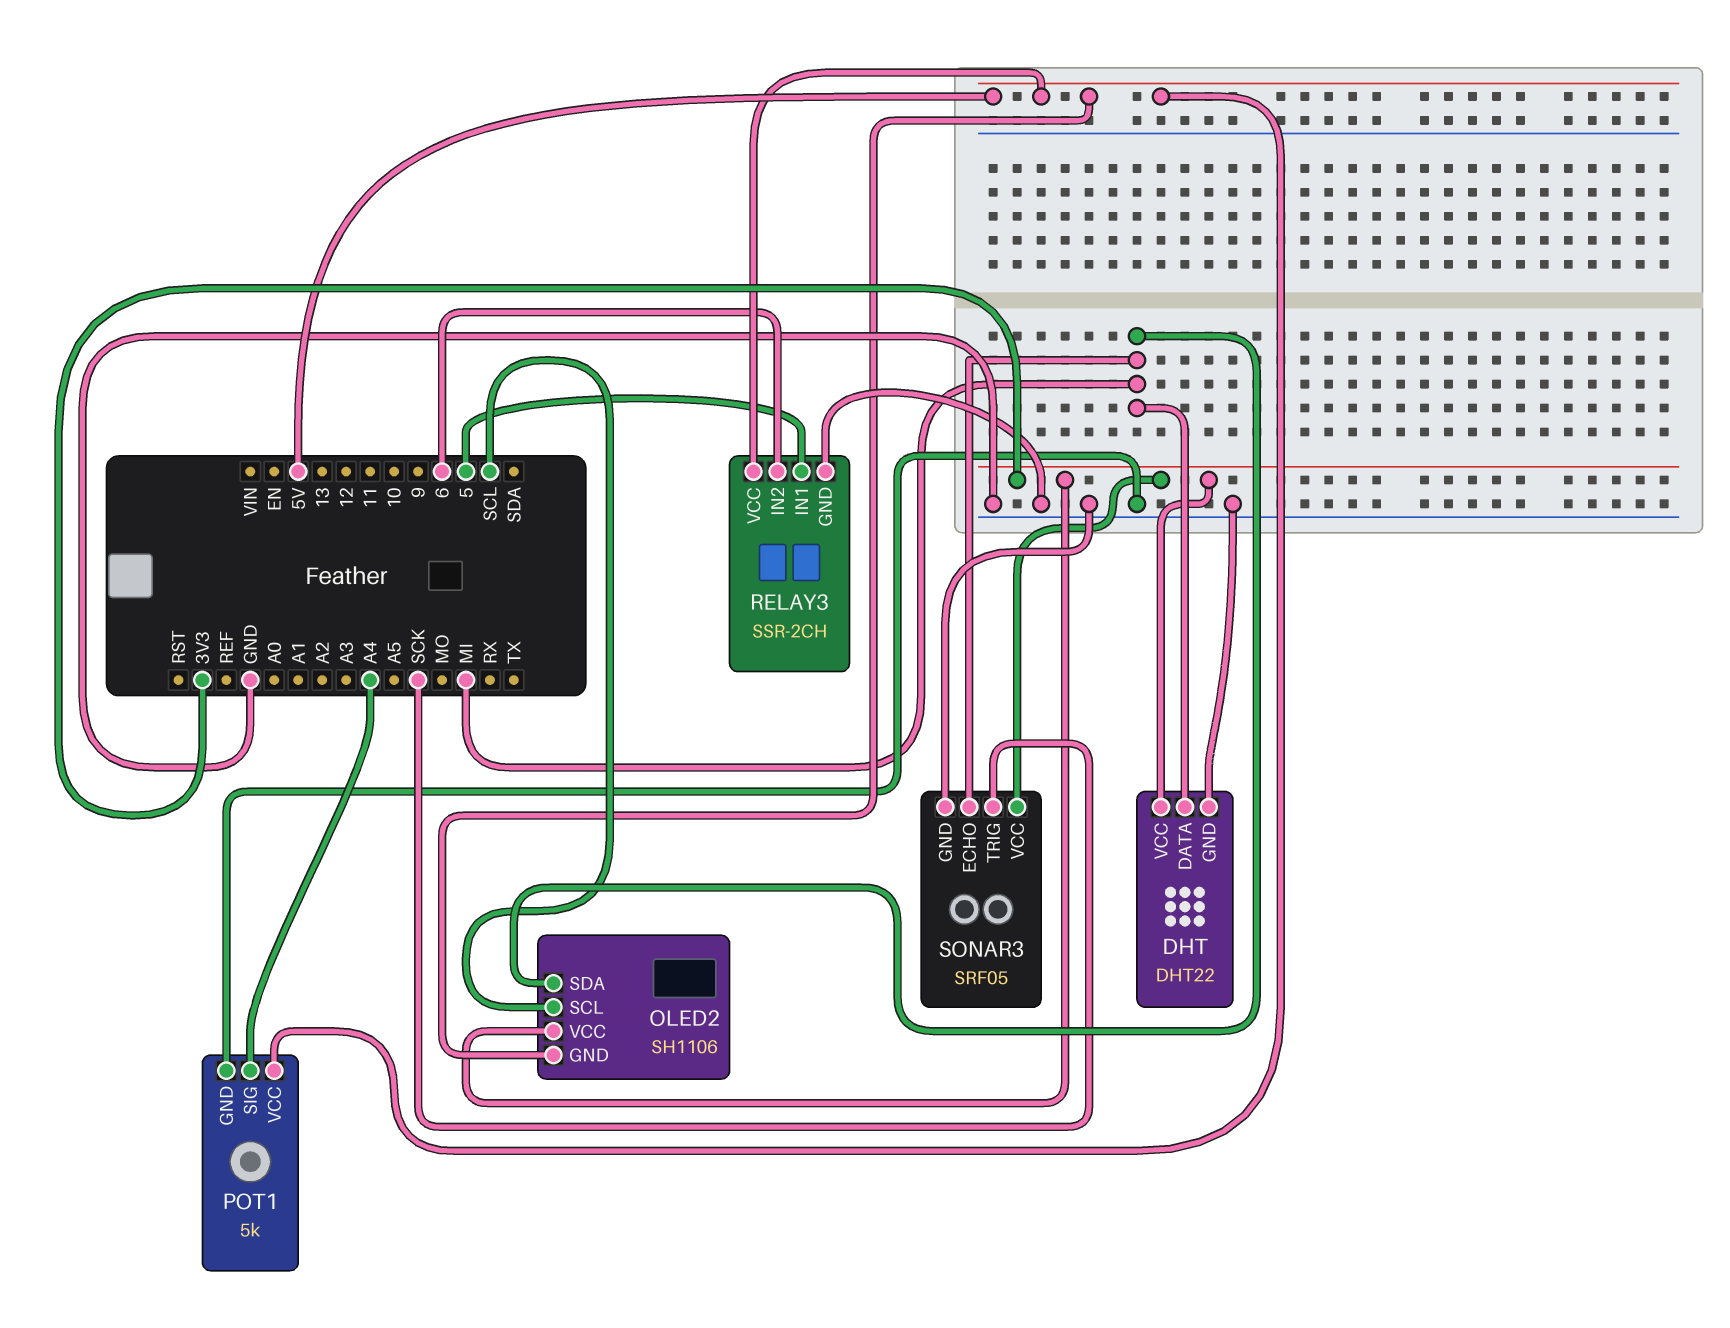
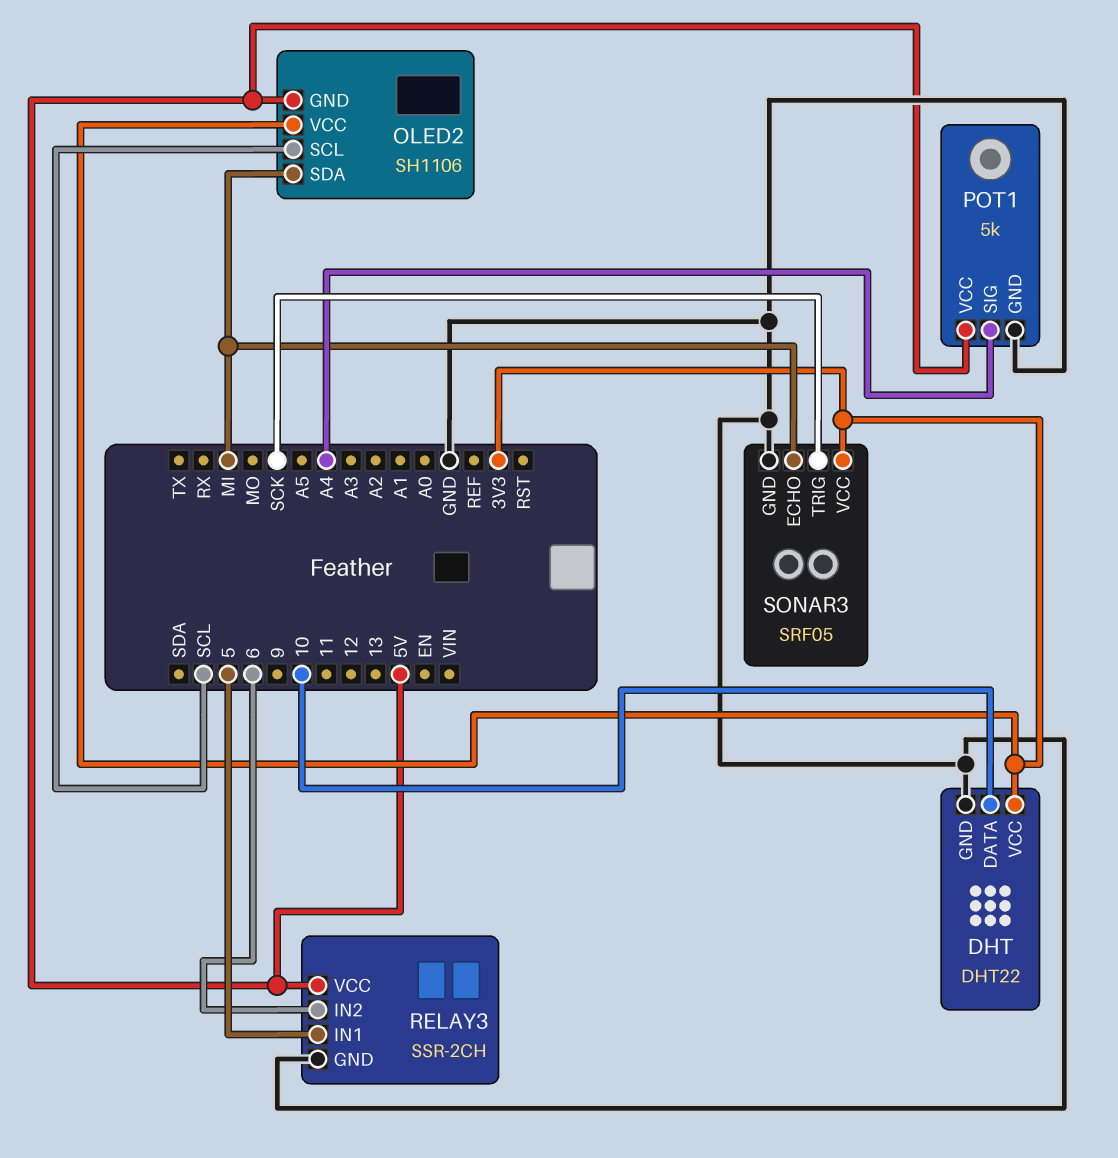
DHT pin DATA: MI -> 10

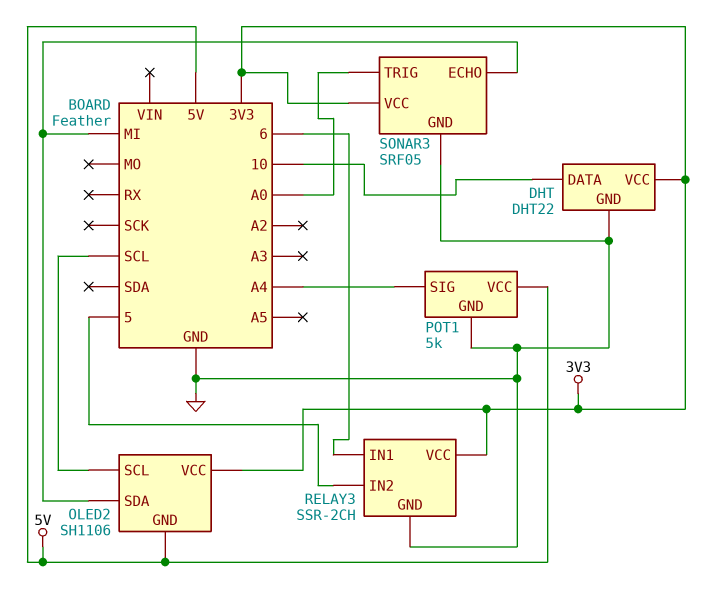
RELAY3 pin IN1: 5 -> 6
RELAY3 pin IN2: 6 -> 5
RELAY3 pin VCC: 5V -> 3V3
SONAR3 pin TRIG: SCK -> A0

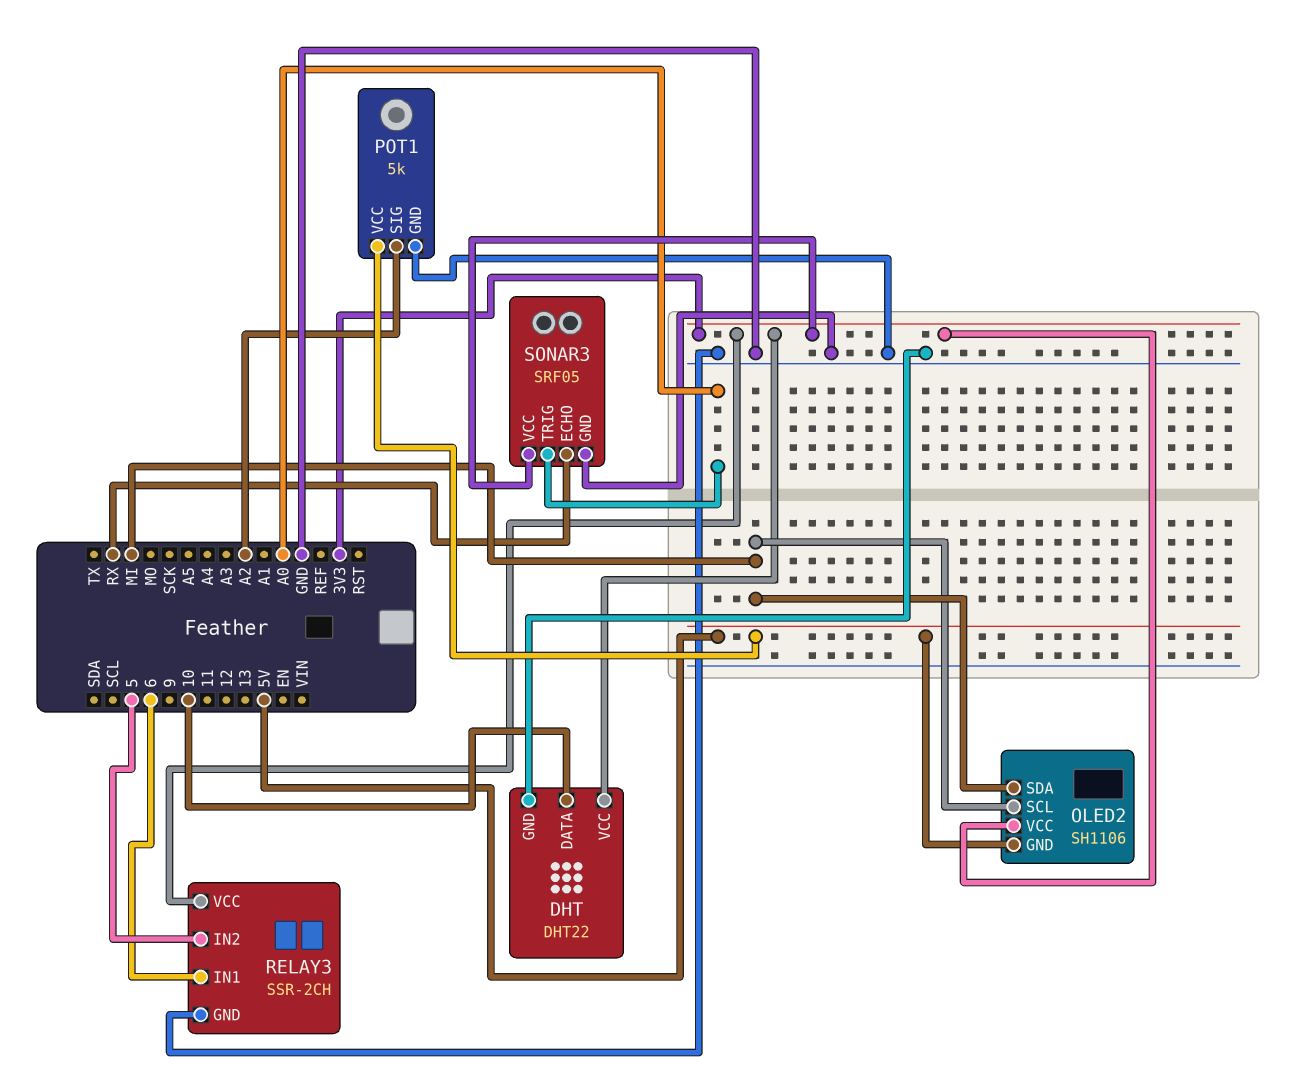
OLED2 pin SCL: SCL -> MI
POT1 pin SIG: A4 -> A2
SONAR3 pin ECHO: MI -> RX

